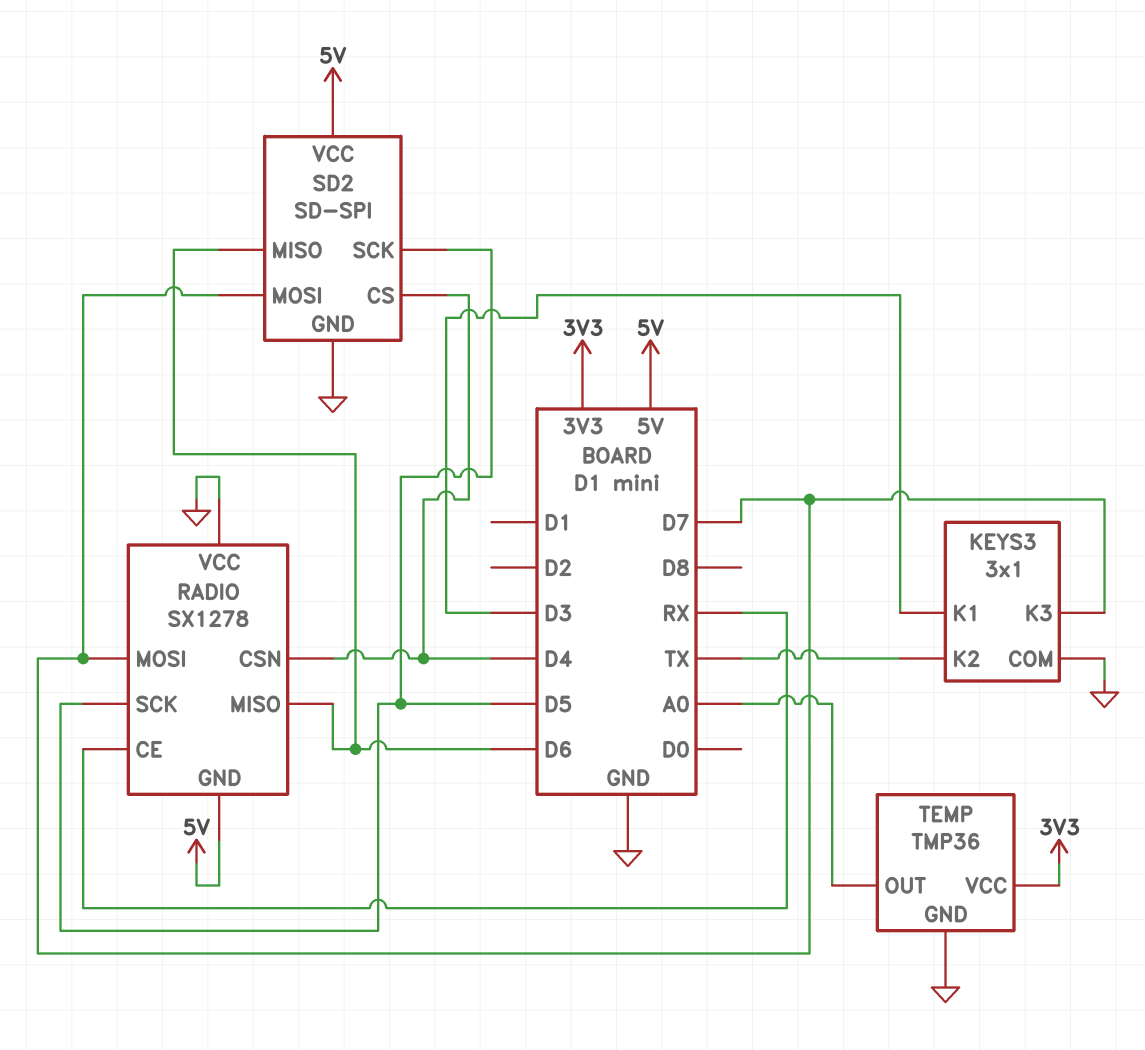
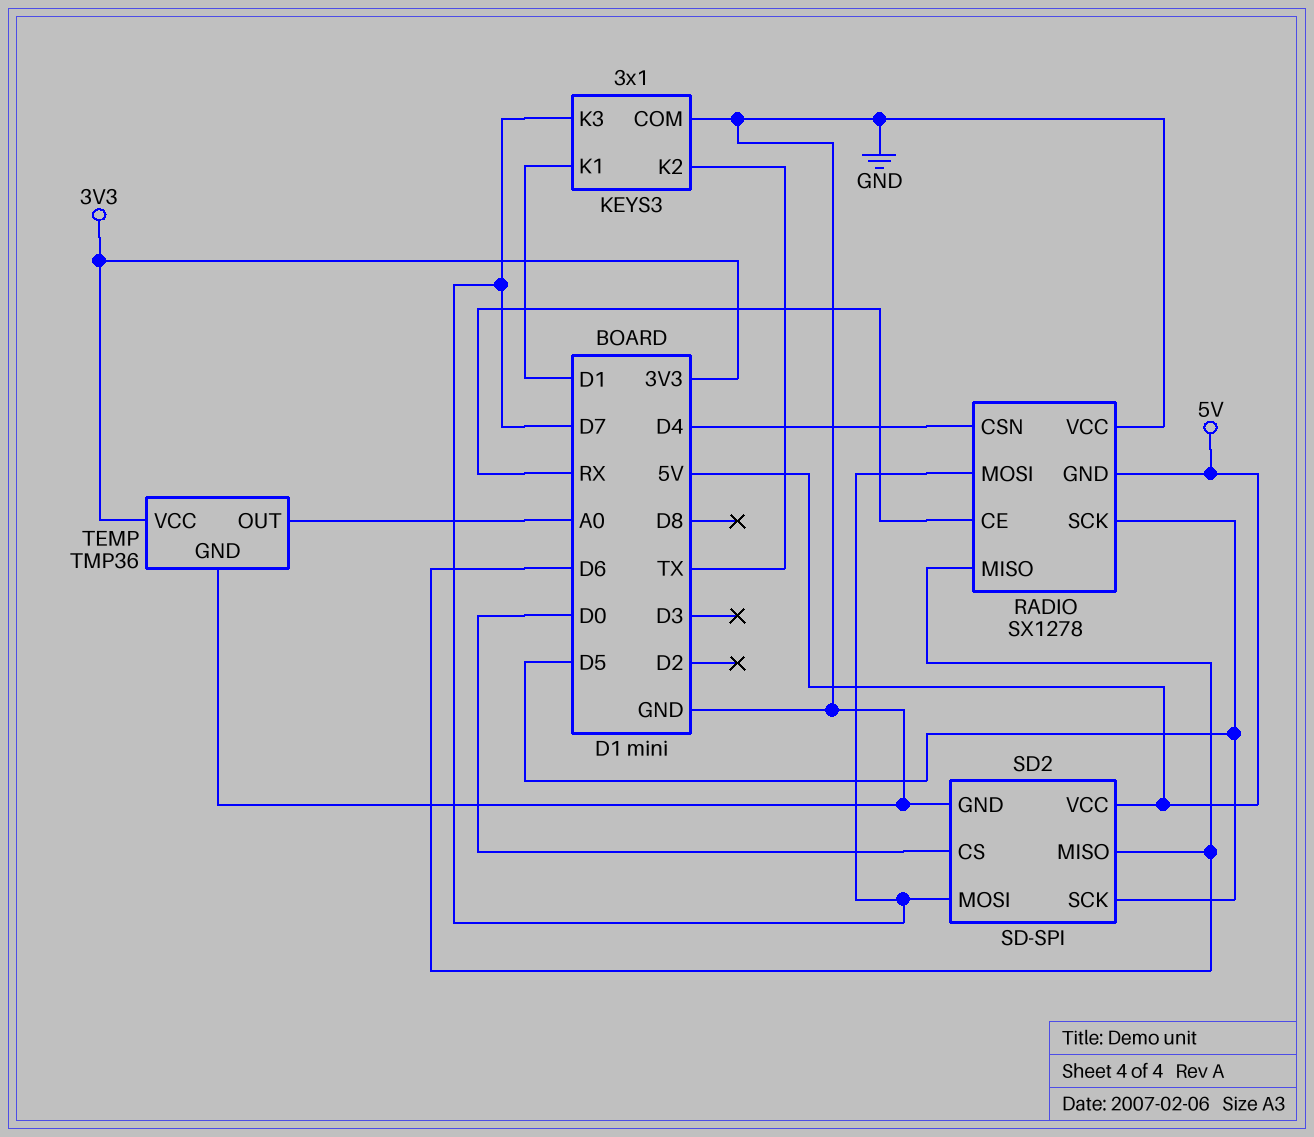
KEYS3 pin K1: D3 -> D1
SD2 pin CS: D4 -> D0

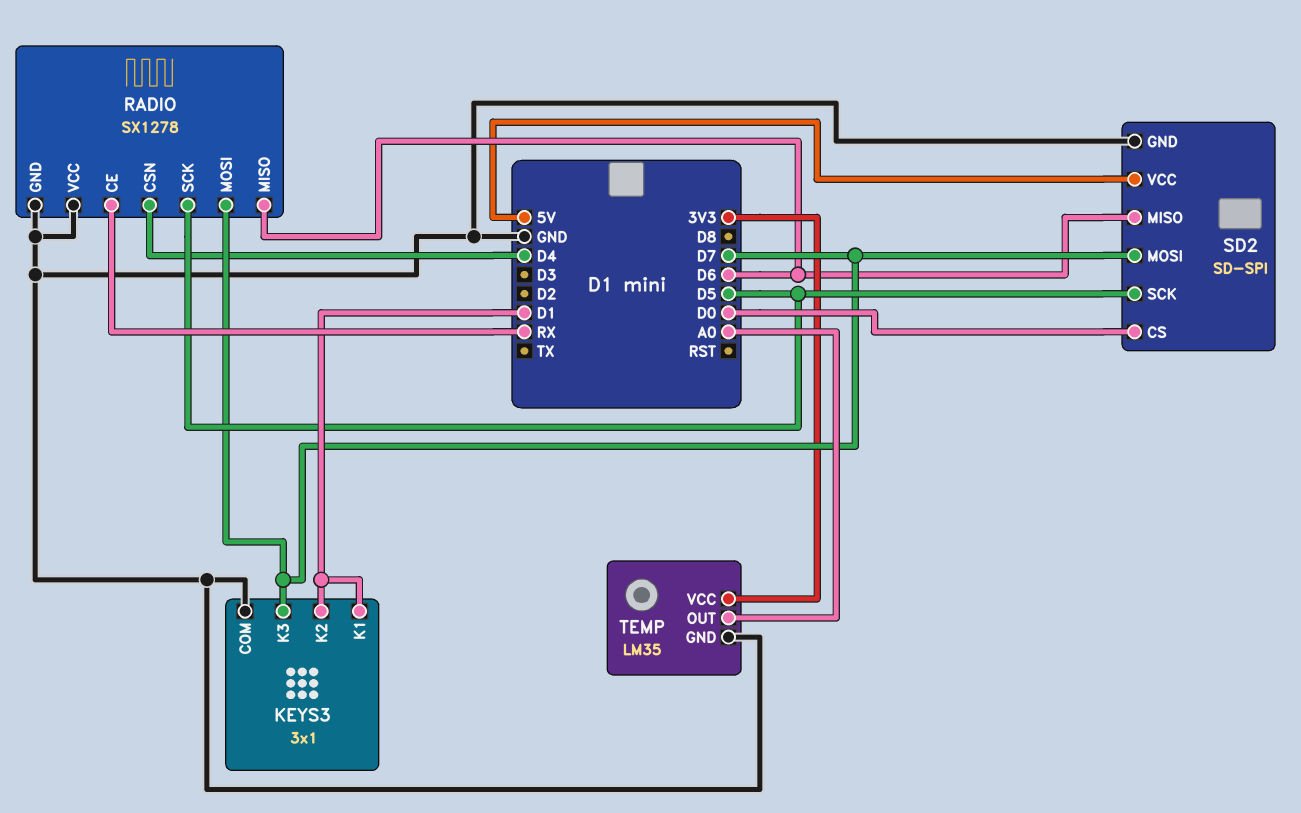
KEYS3 pin K2: TX -> D1
RADIO pin GND: 5V -> GND
TEMP: TMP36 -> LM35

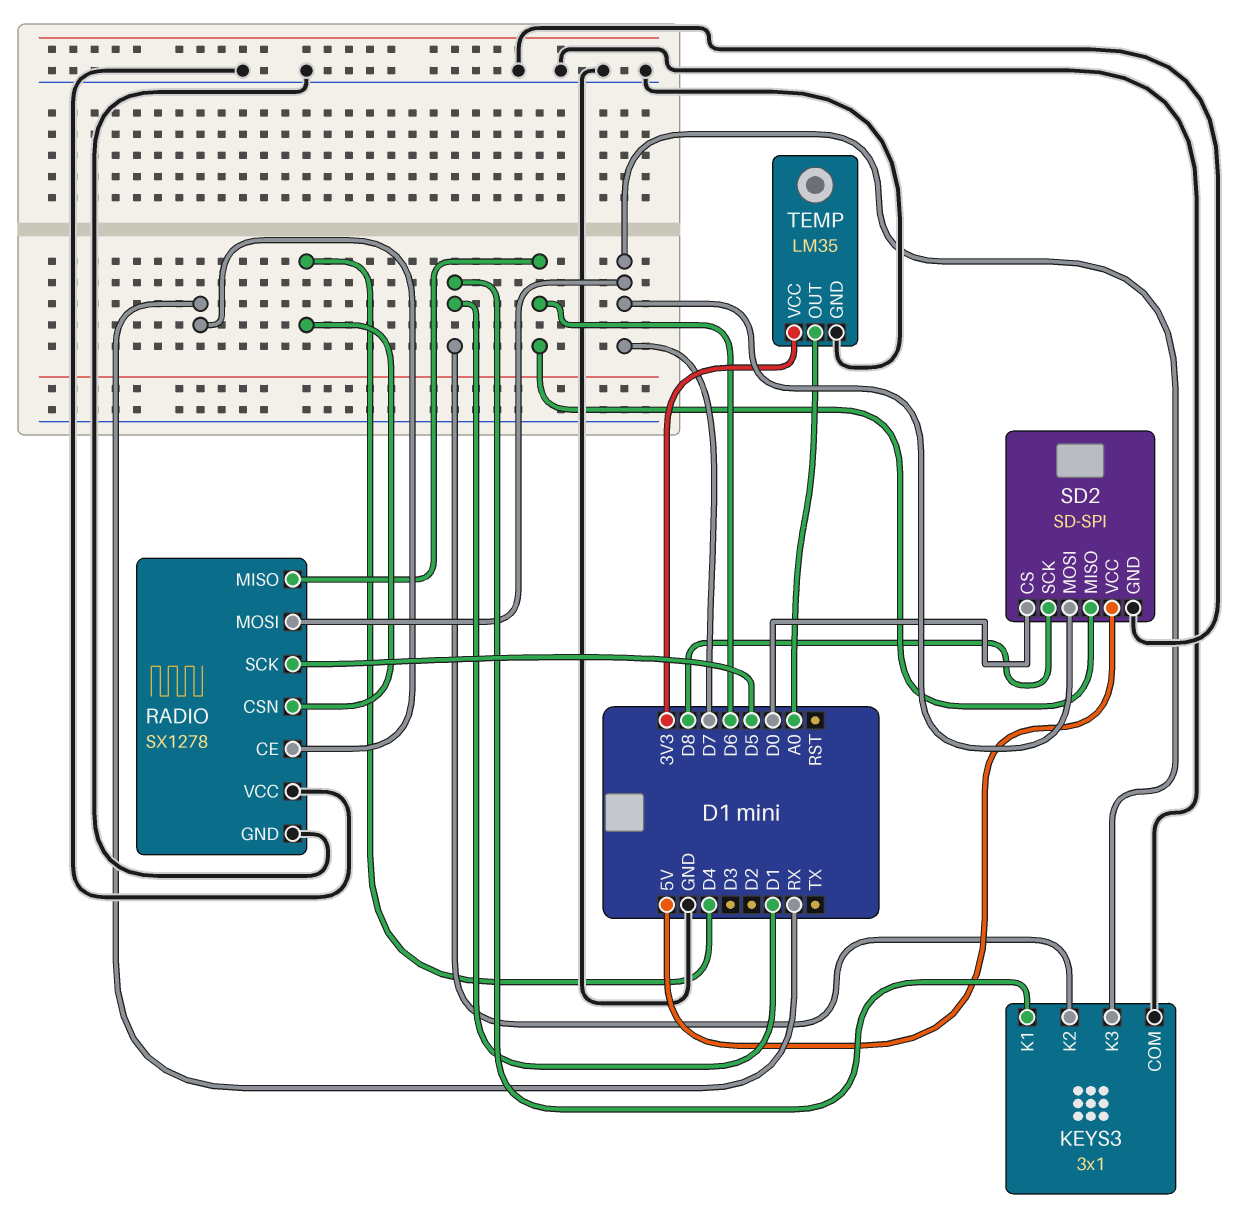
SD2 pin SCK: D5 -> D8

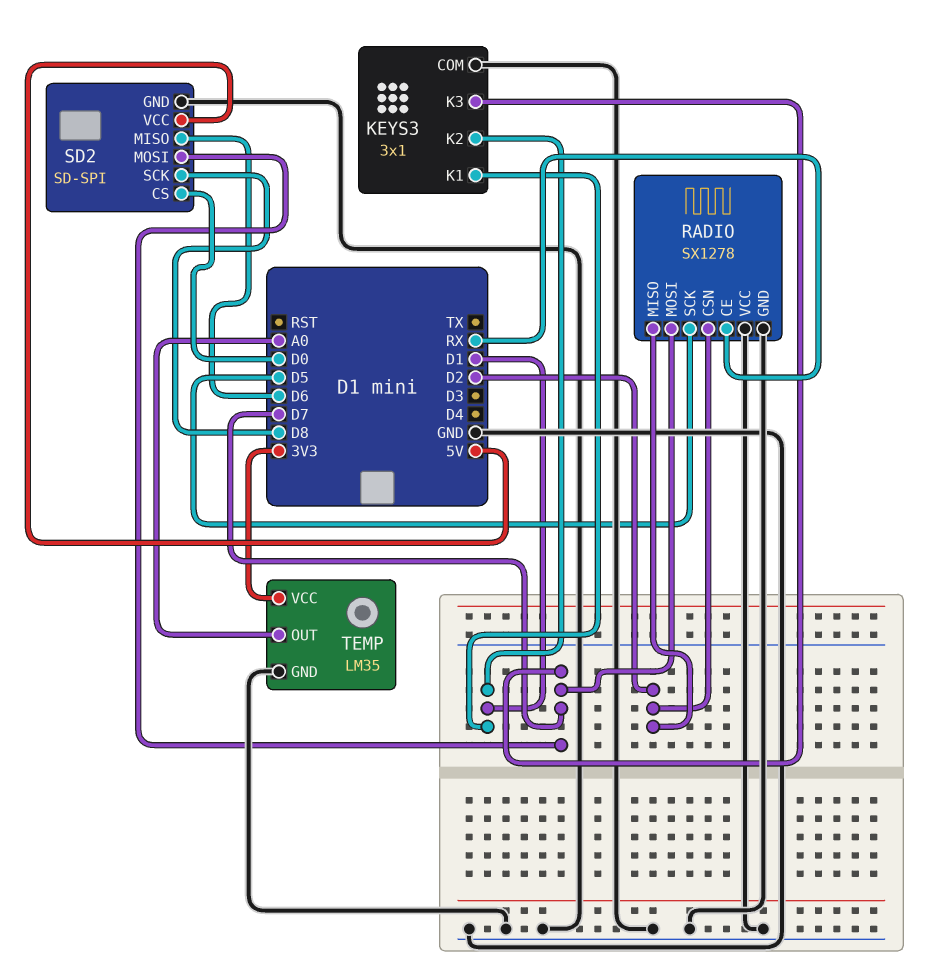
RADIO pin CSN: D4 -> D2
RADIO pin MISO: D6 -> D2

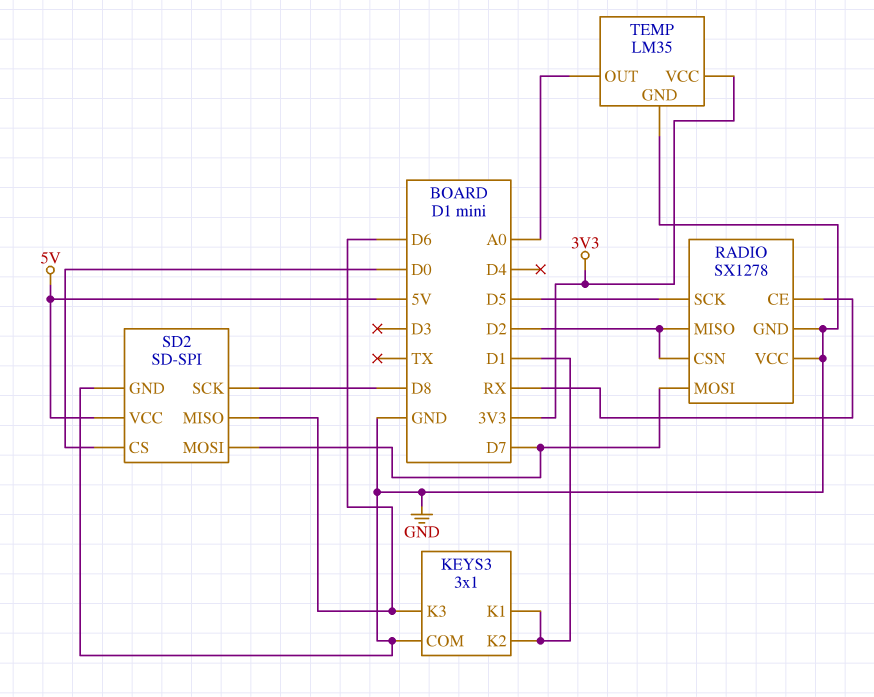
KEYS3 pin K3: D7 -> D6

